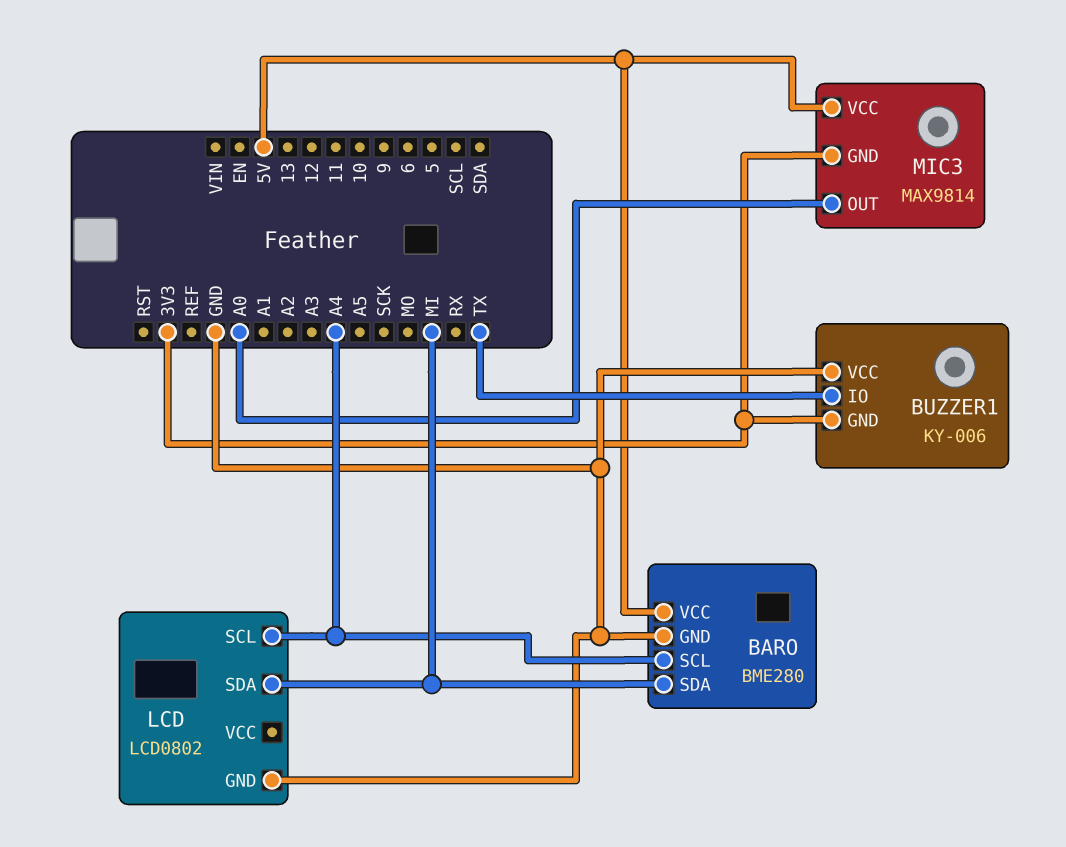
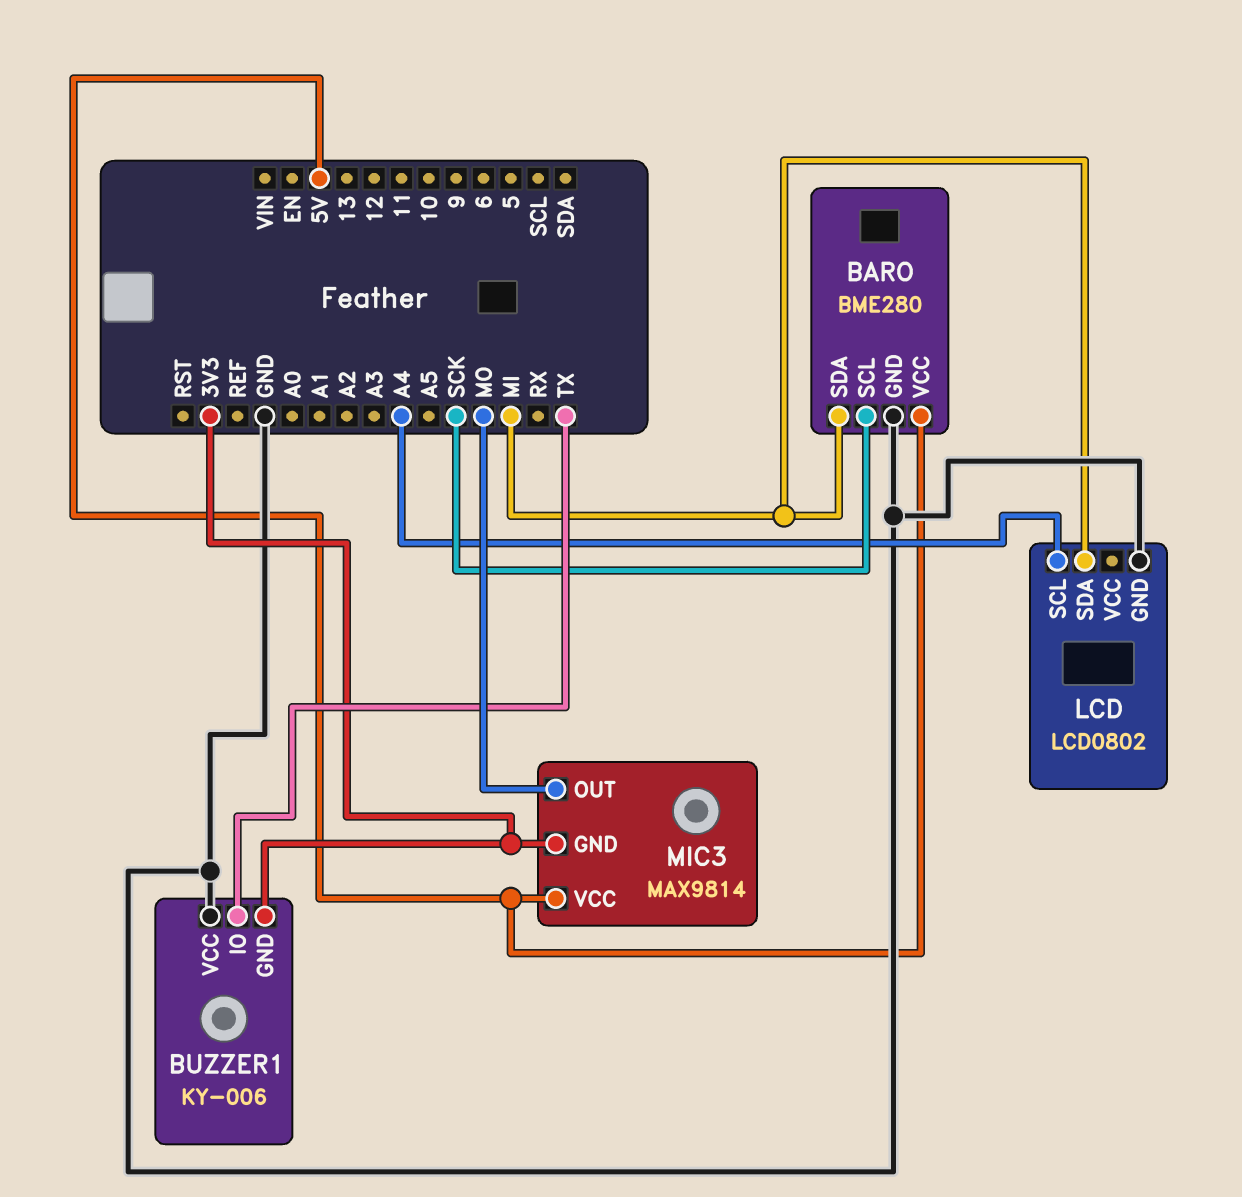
BARO pin SCL: A4 -> SCK
MIC3 pin OUT: A0 -> MO

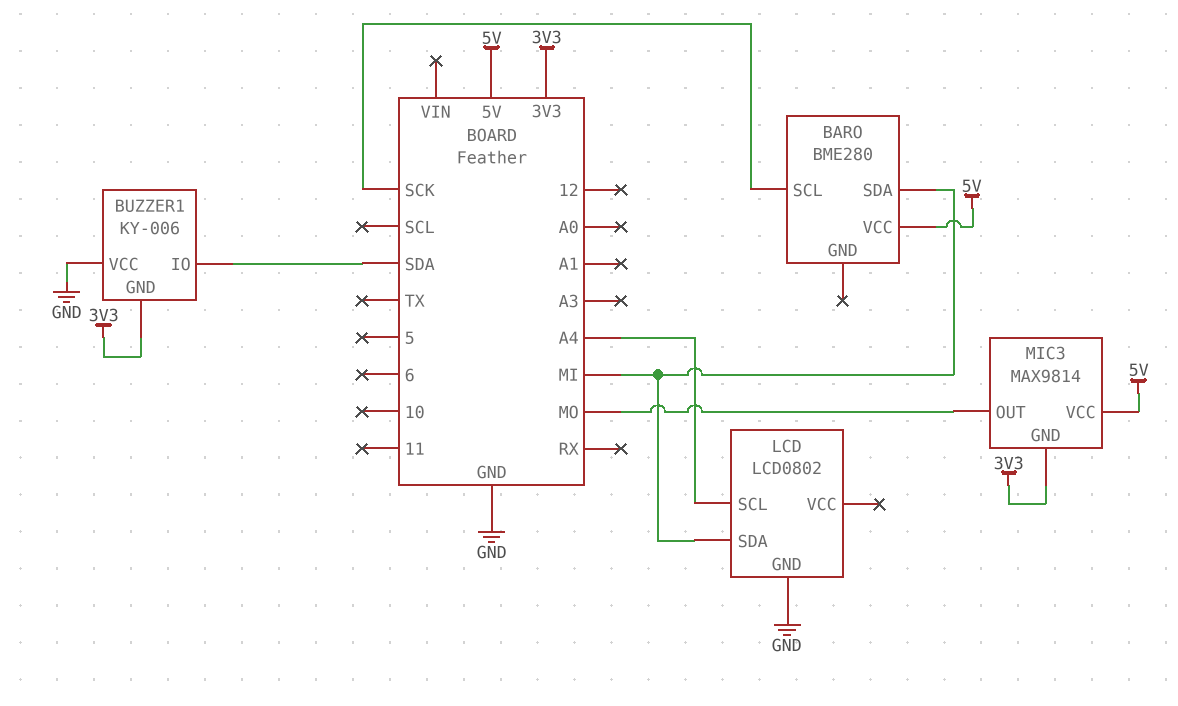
BARO pin GND: GND -> none
BUZZER1 pin IO: TX -> SDA

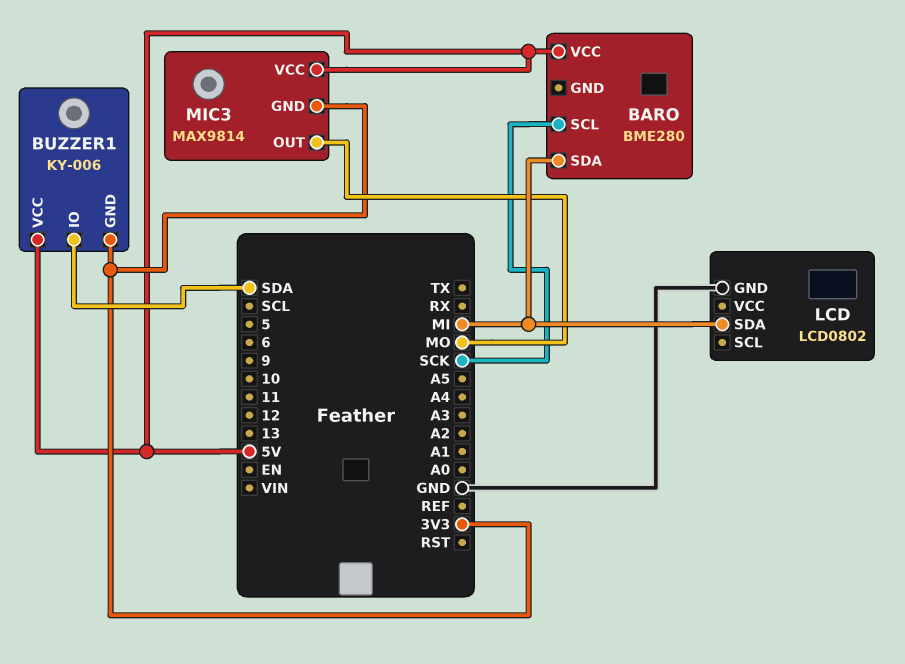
BUZZER1 pin VCC: GND -> 5V
LCD pin SCL: A4 -> none

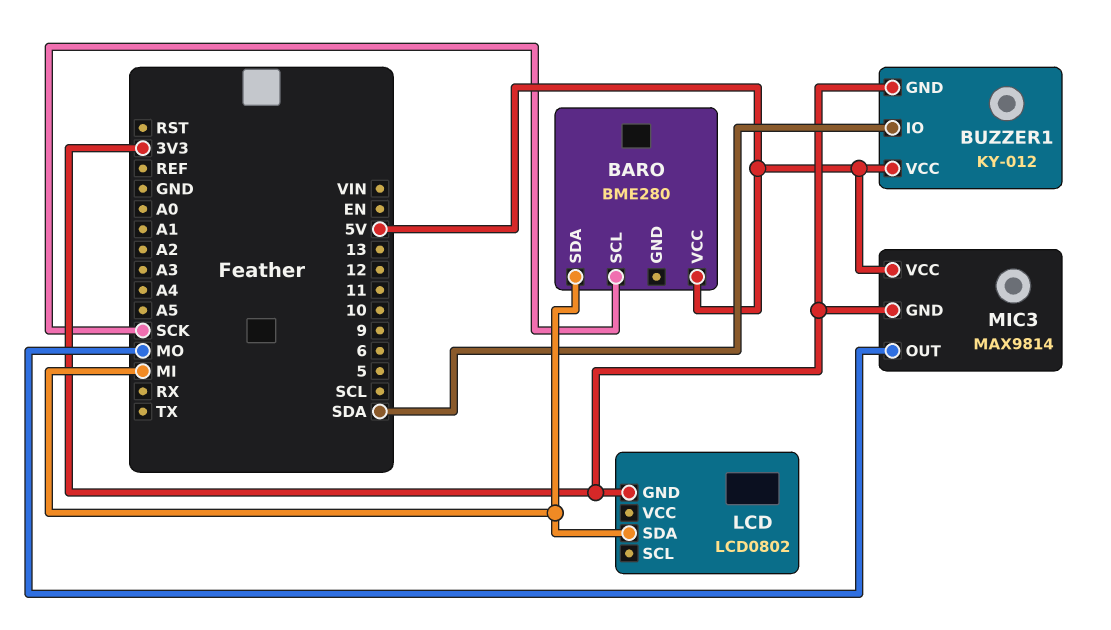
BUZZER1: KY-006 -> KY-012
LCD pin GND: GND -> 3V3

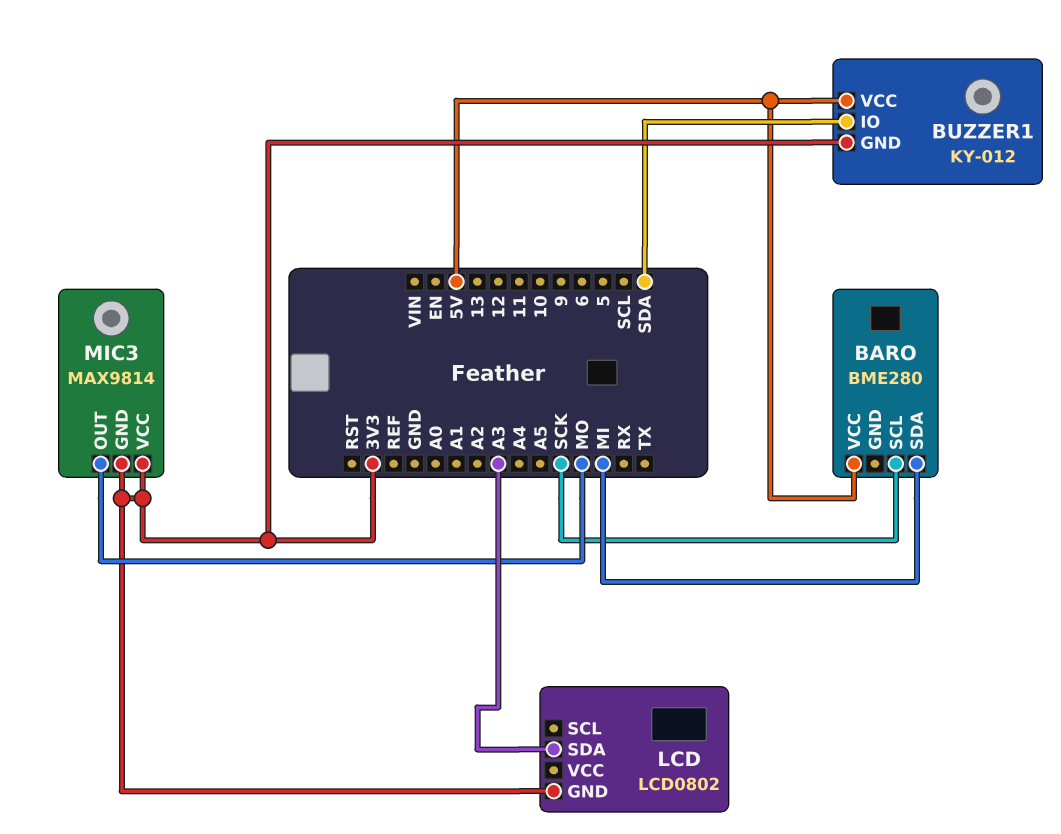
LCD pin SDA: MI -> A3
MIC3 pin VCC: 5V -> 3V3

